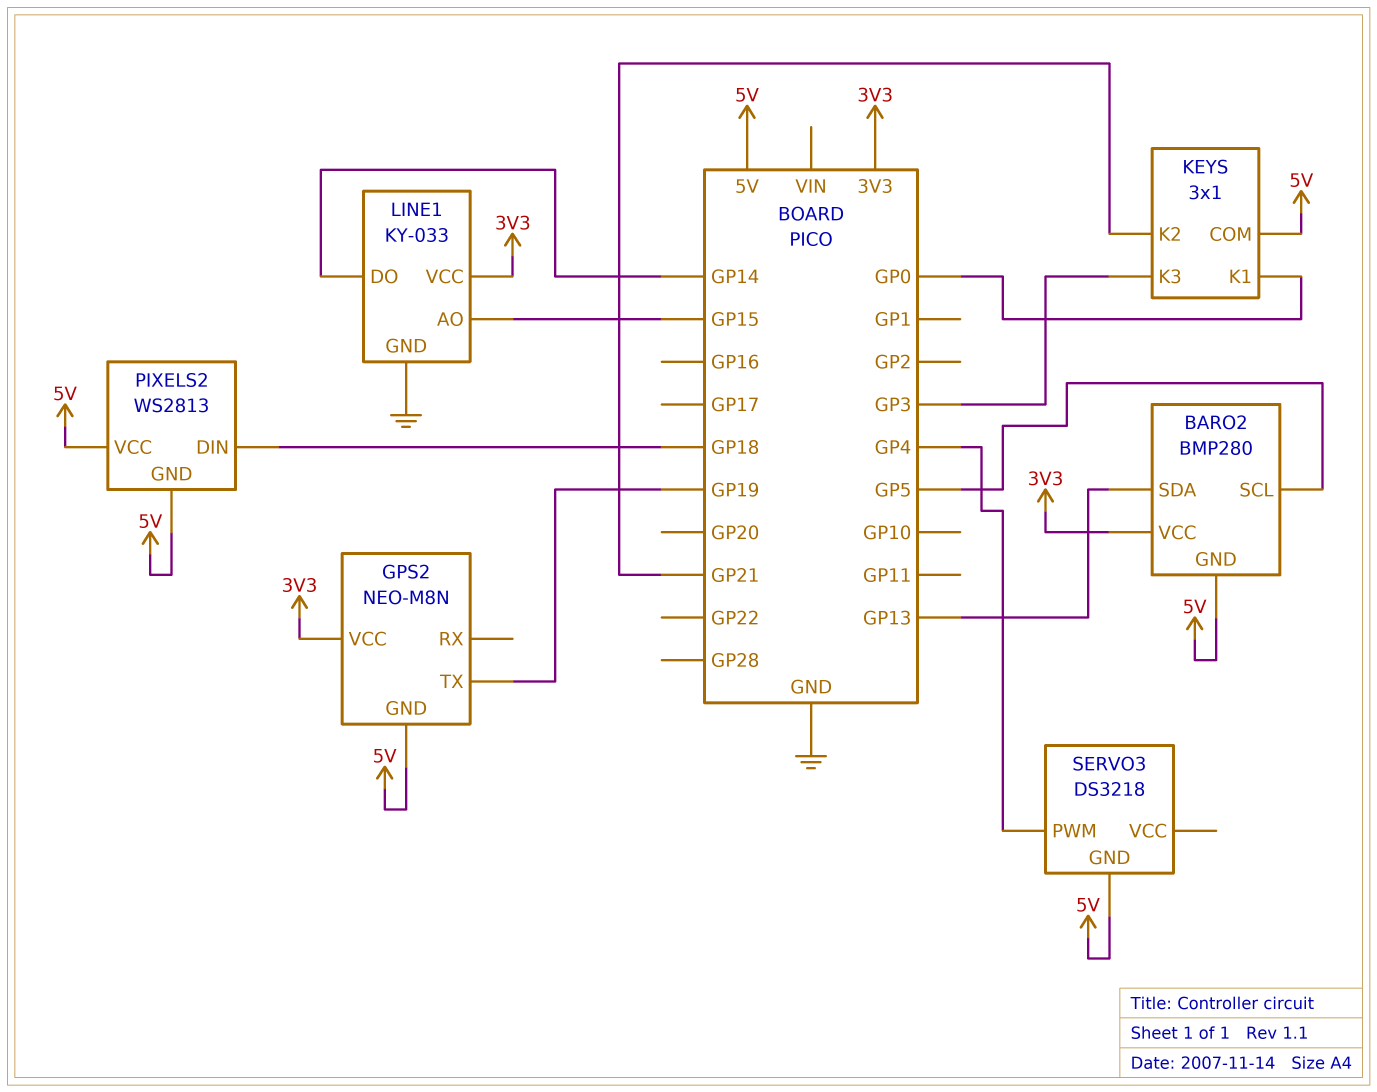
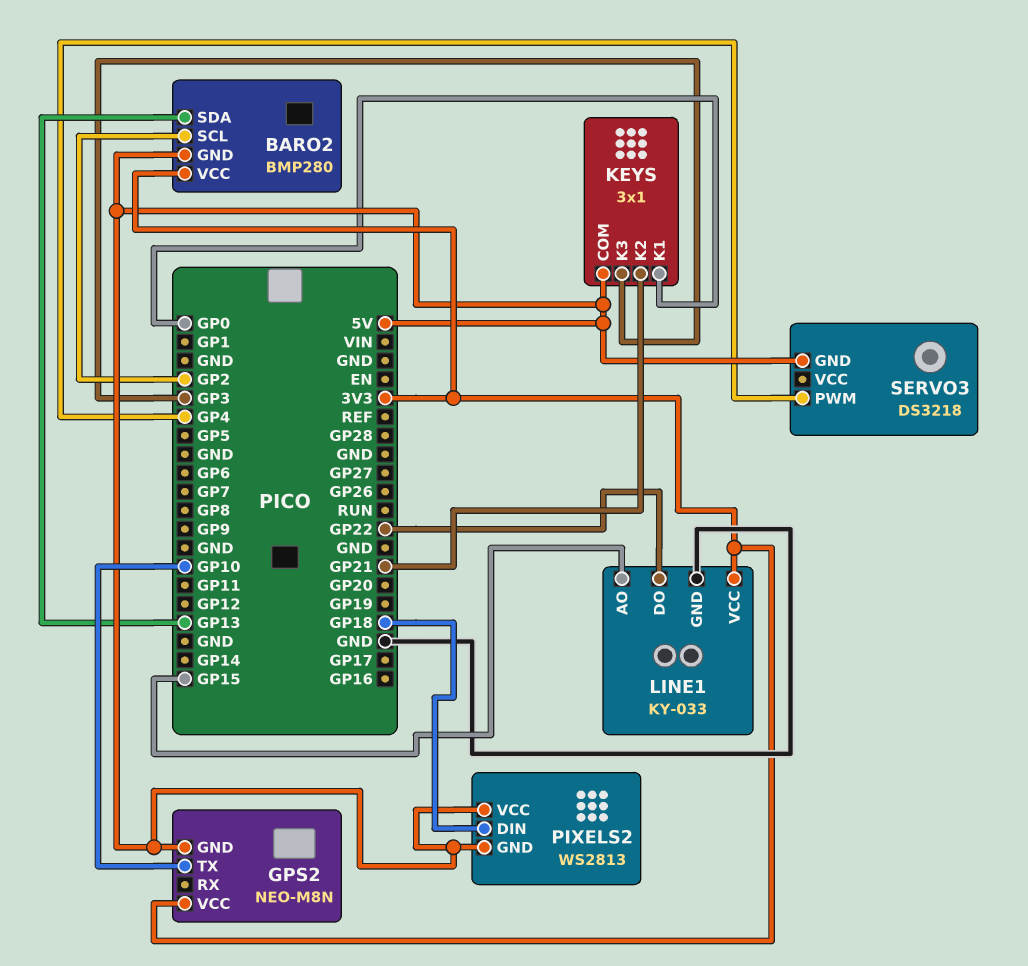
BARO2 pin SCL: GP5 -> GP2
GPS2 pin TX: GP19 -> GP10
LINE1 pin DO: GP14 -> GP22

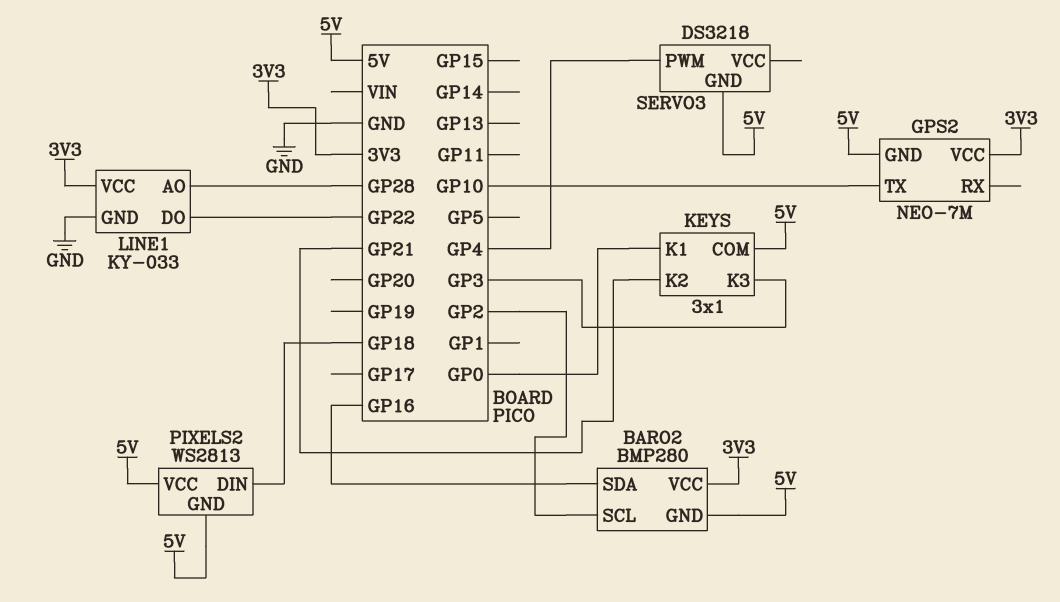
BARO2 pin SDA: GP13 -> GP16
GPS2: NEO-M8N -> NEO-7M
LINE1 pin AO: GP15 -> GP28

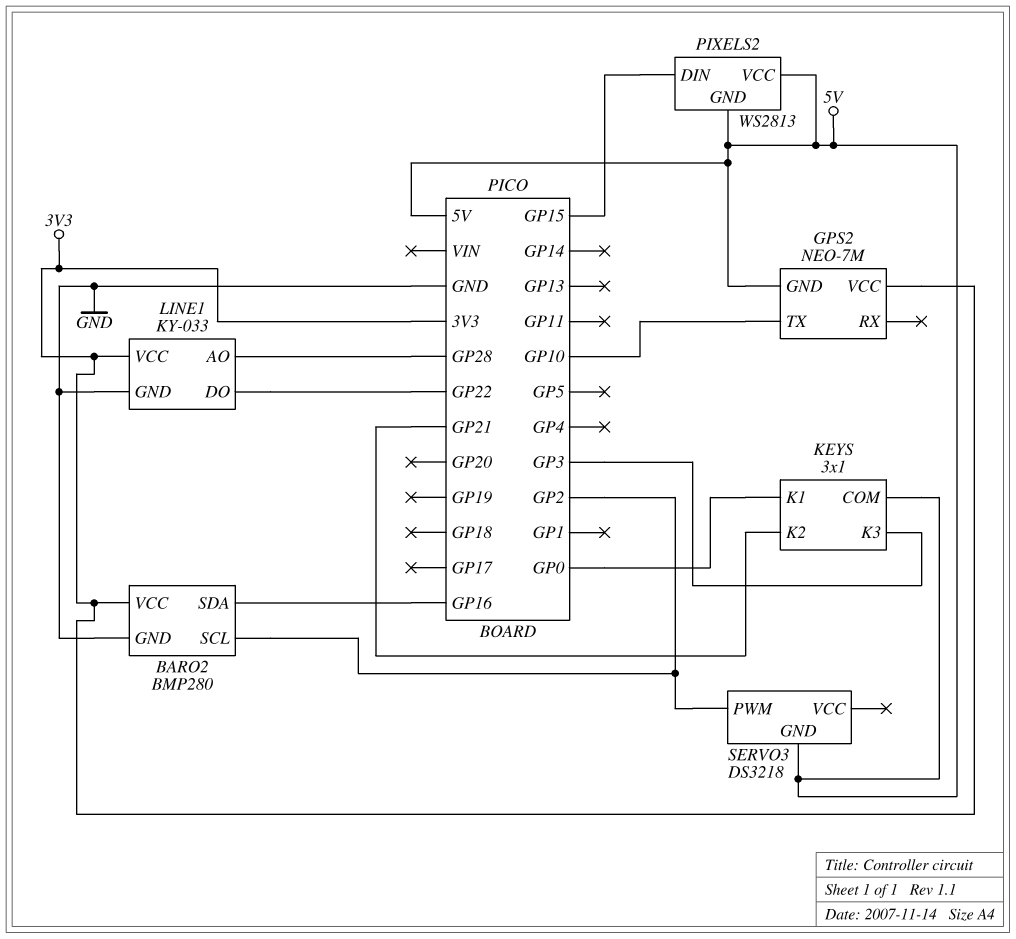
BARO2 pin GND: 5V -> GND
PIXELS2 pin DIN: GP18 -> GP15
SERVO3 pin PWM: GP4 -> GP2

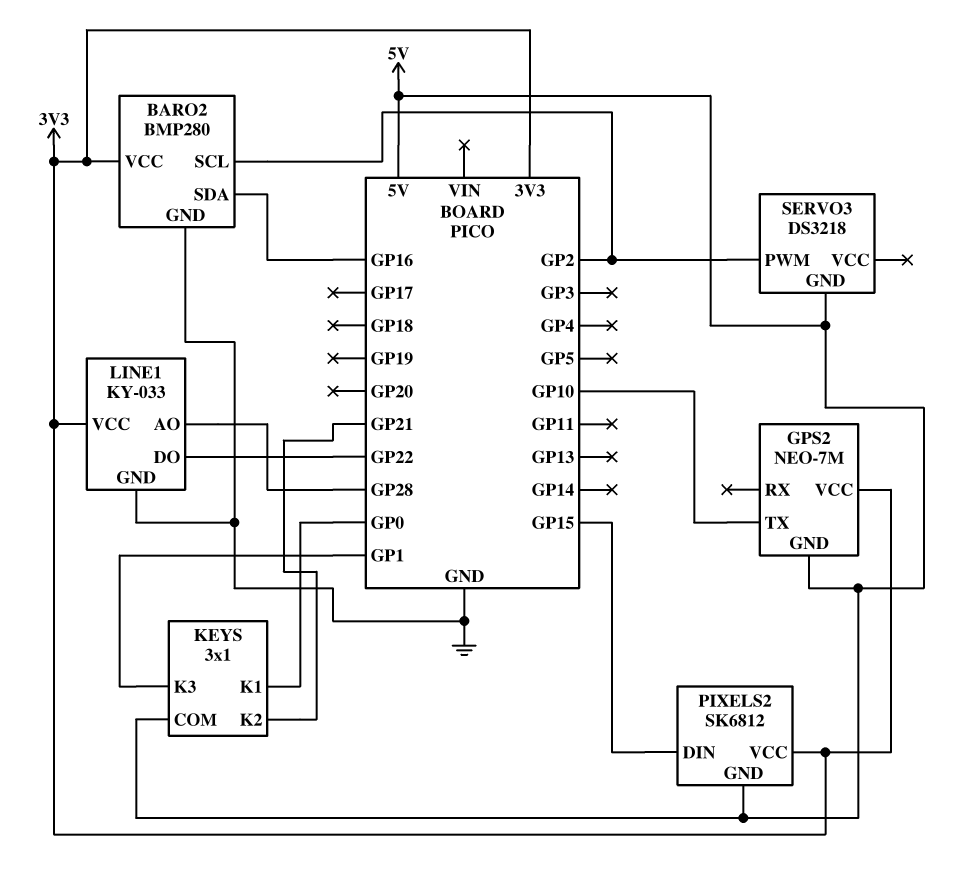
KEYS pin K3: GP3 -> GP1
PIXELS2: WS2813 -> SK6812
PIXELS2 pin VCC: 5V -> 3V3

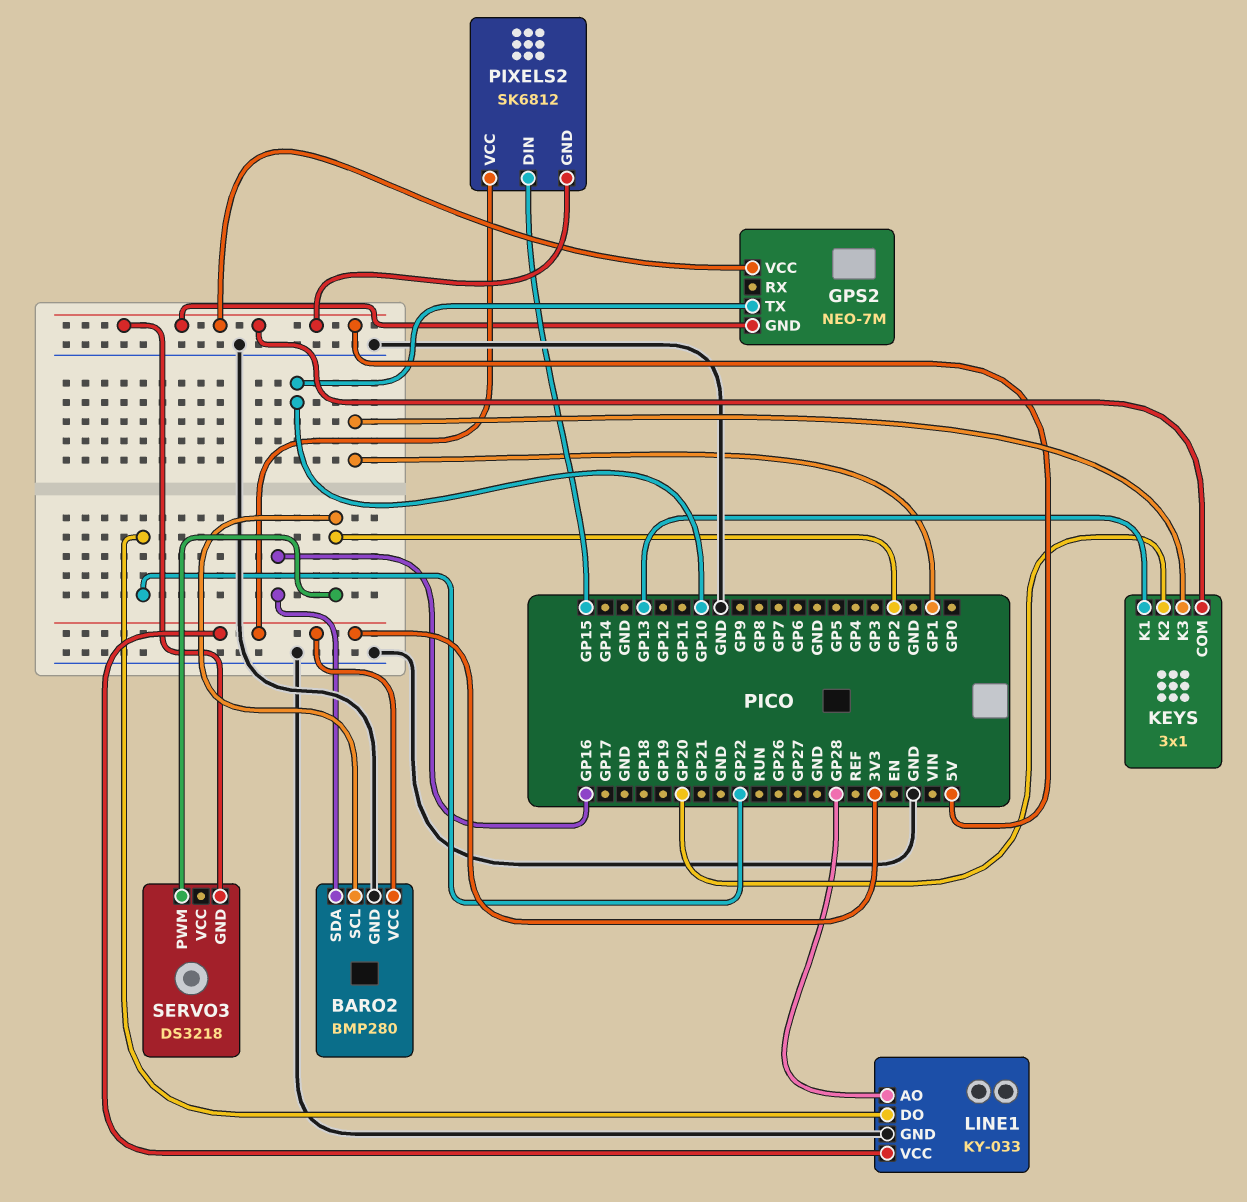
GPS2 pin VCC: 3V3 -> 5V
KEYS pin K1: GP0 -> GP13
KEYS pin K2: GP21 -> GP20

